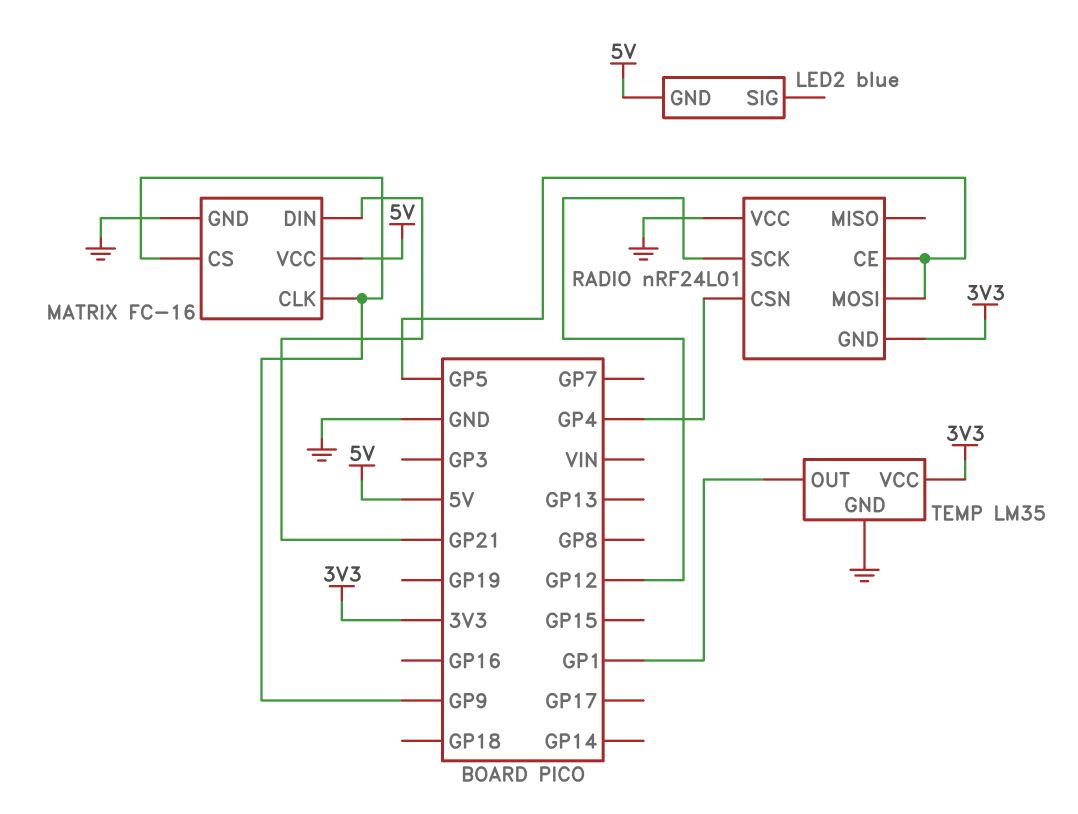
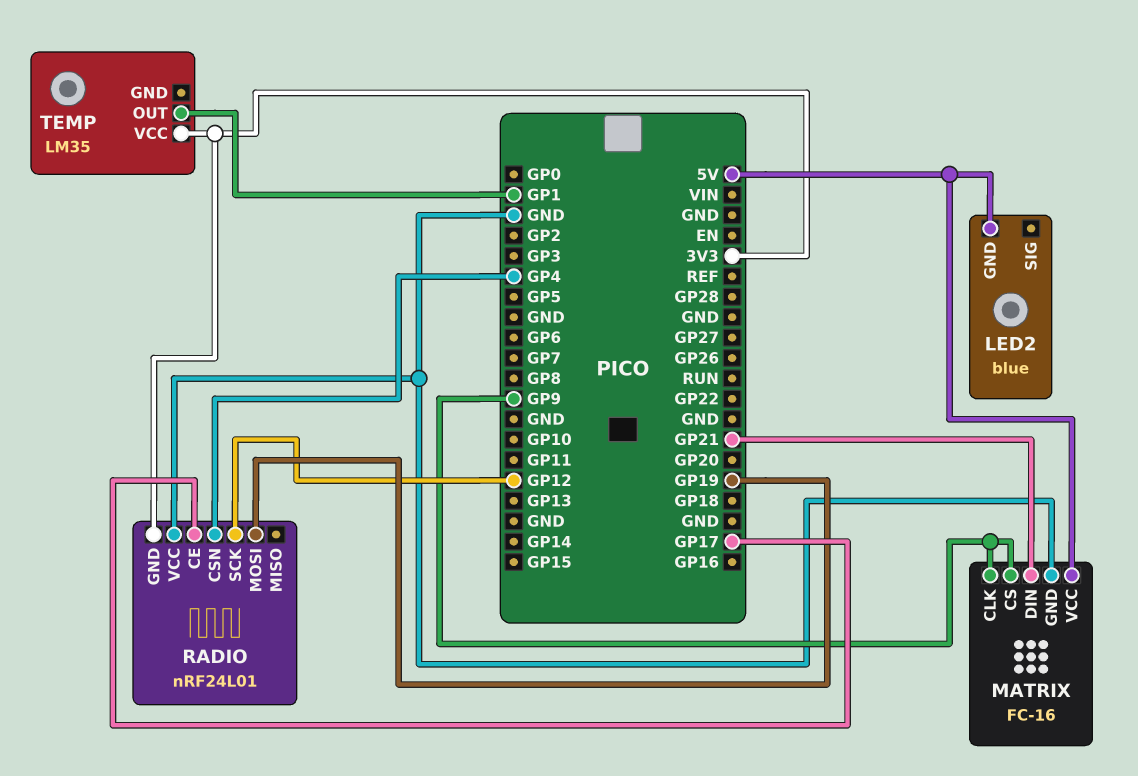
RADIO pin CE: GP5 -> GP17
RADIO pin MOSI: GP5 -> GP19
TEMP pin GND: GND -> none

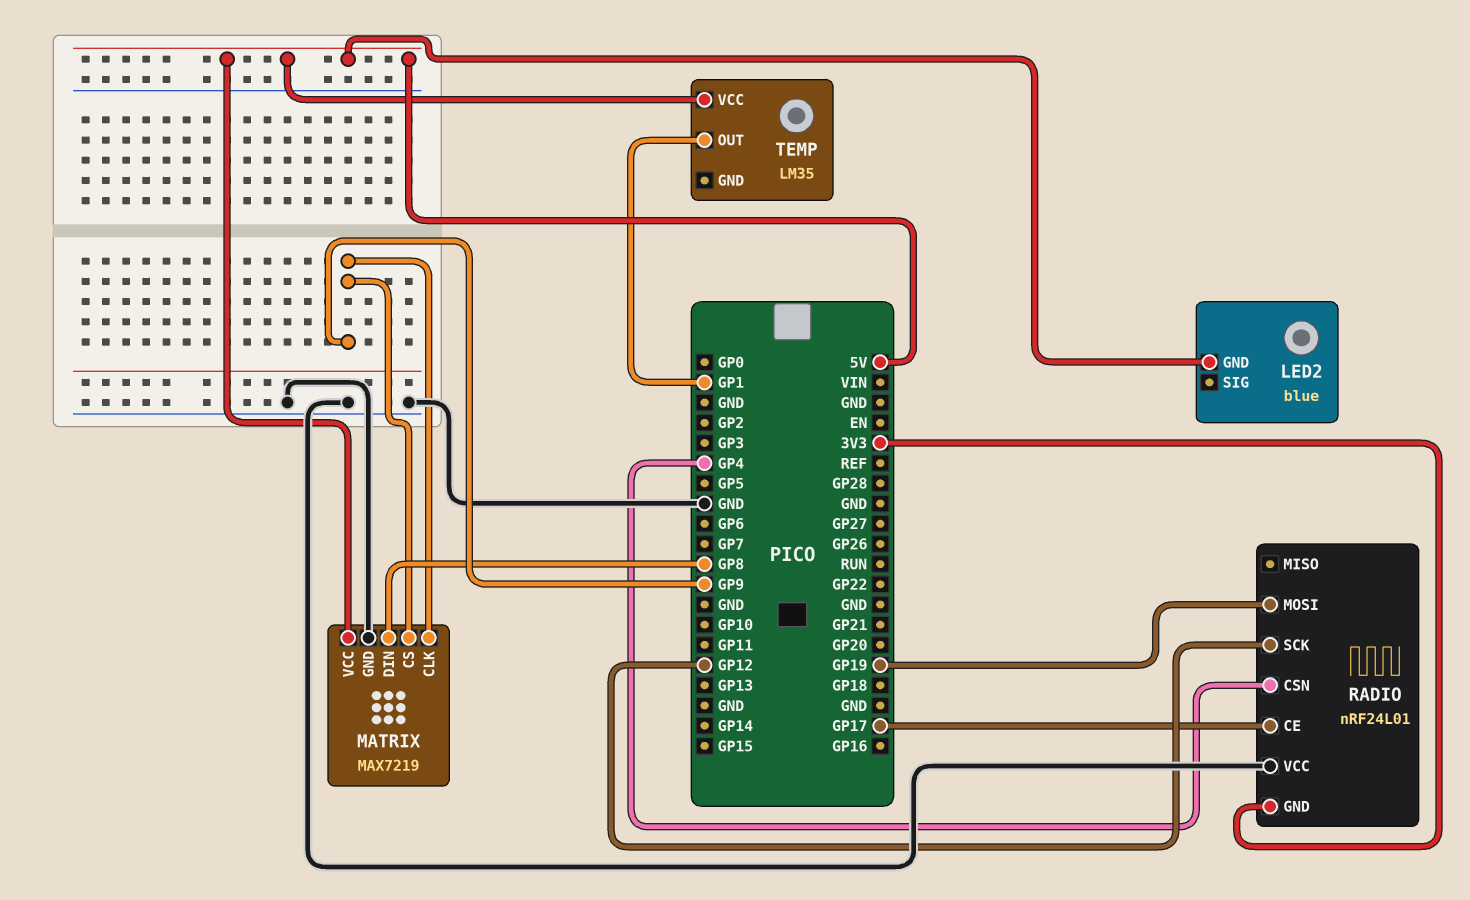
MATRIX: FC-16 -> MAX7219
MATRIX pin DIN: GP21 -> GP8
TEMP pin VCC: 3V3 -> 5V

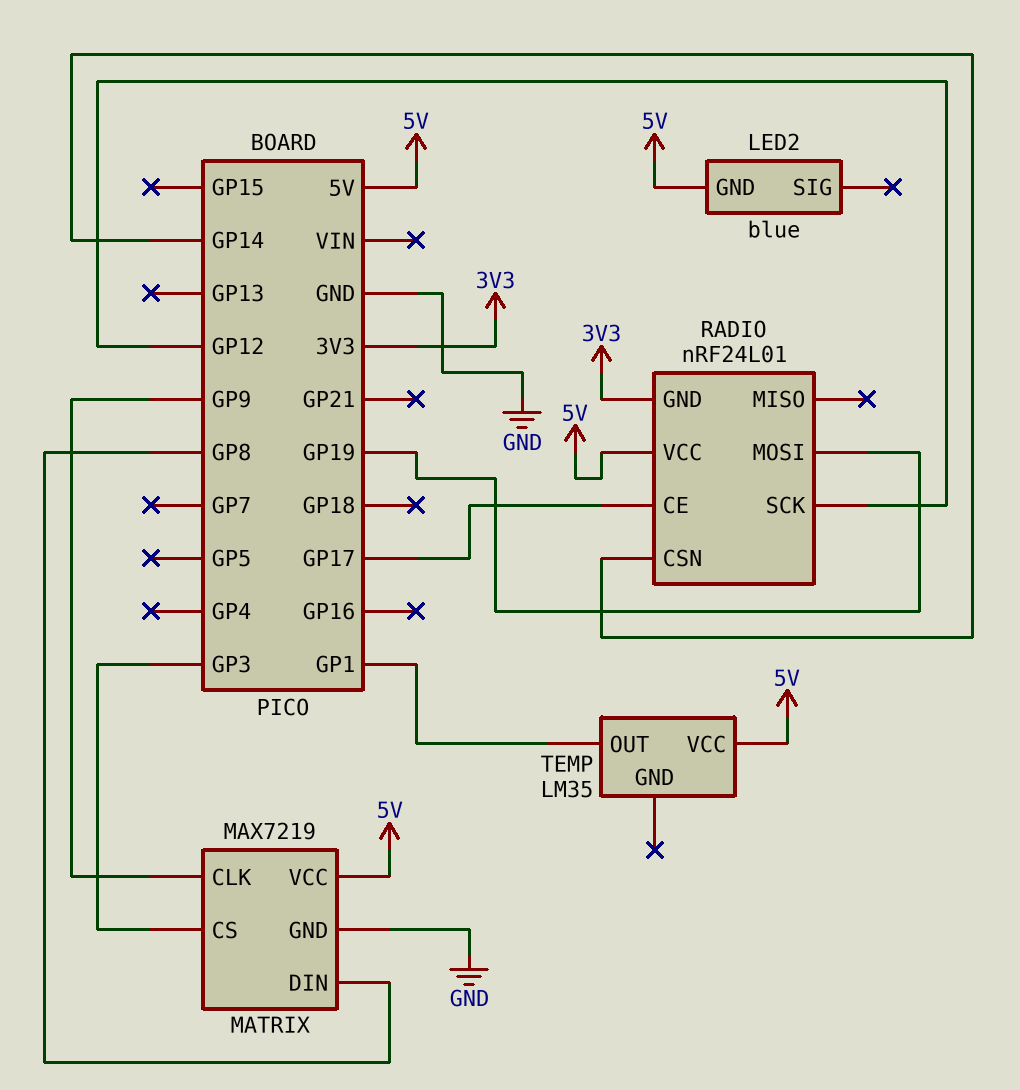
MATRIX pin CS: GP9 -> GP3
RADIO pin CSN: GP4 -> GP14
RADIO pin VCC: GND -> 5V

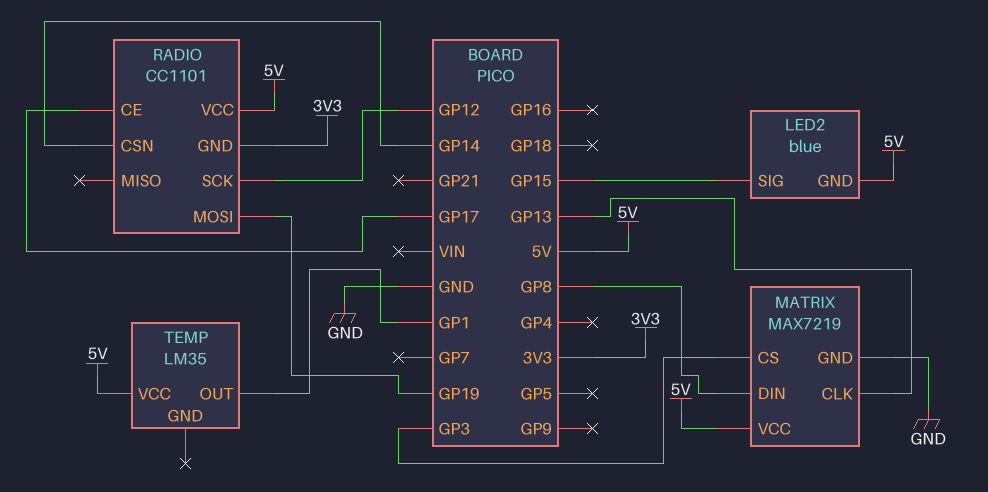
LED2 pin SIG: none -> GP15
MATRIX pin CLK: GP9 -> GP13
RADIO: nRF24L01 -> CC1101

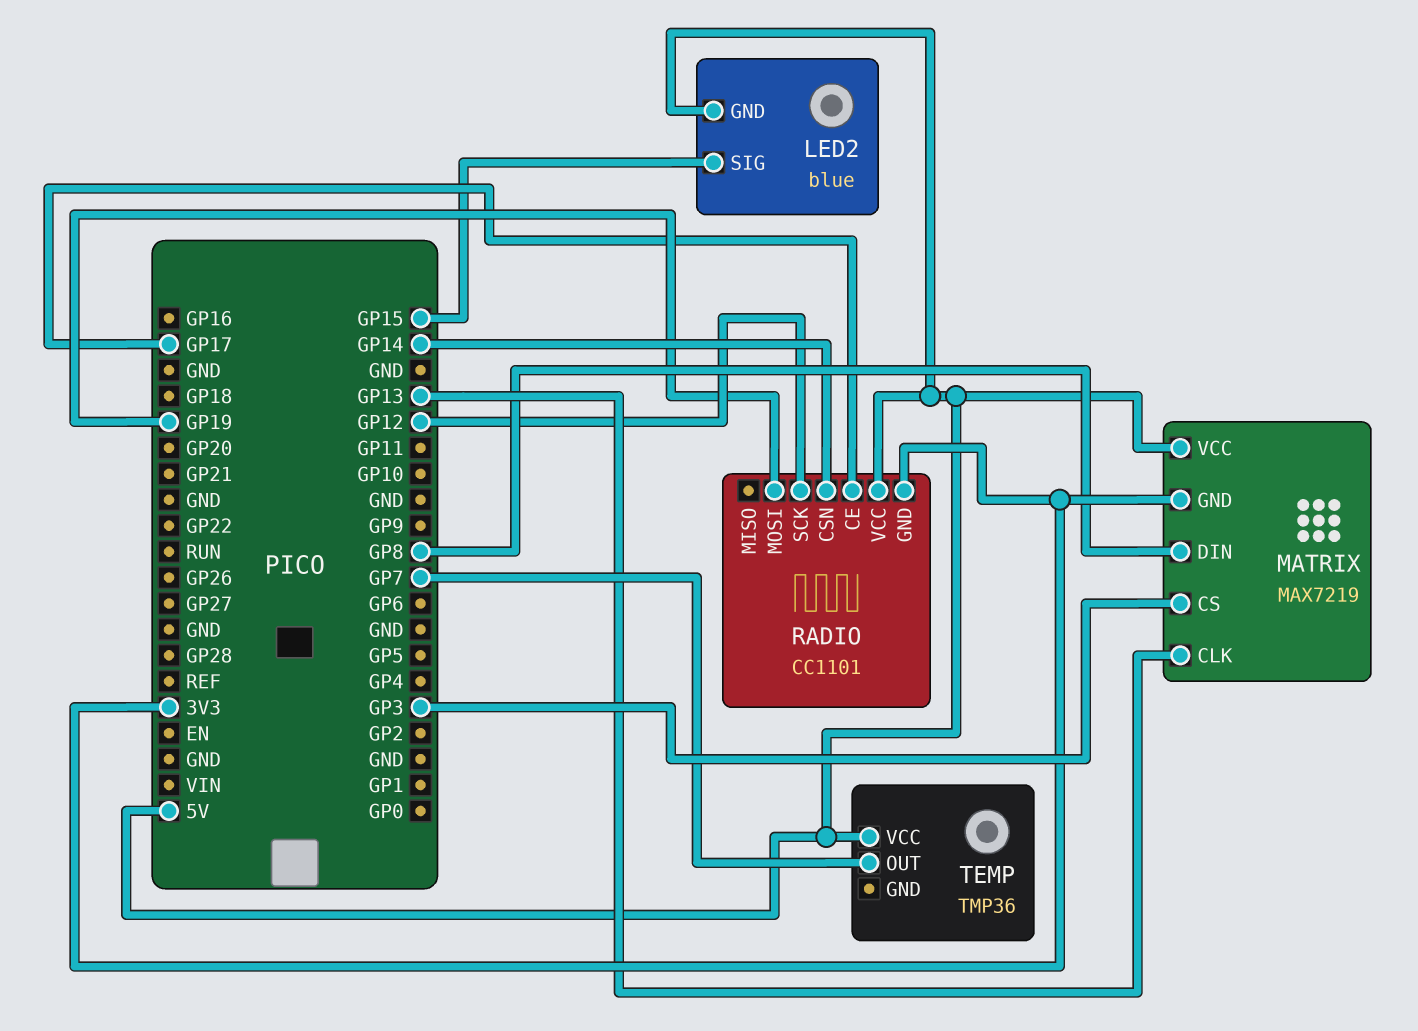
MATRIX pin GND: GND -> 3V3
TEMP: LM35 -> TMP36
TEMP pin OUT: GP1 -> GP7

